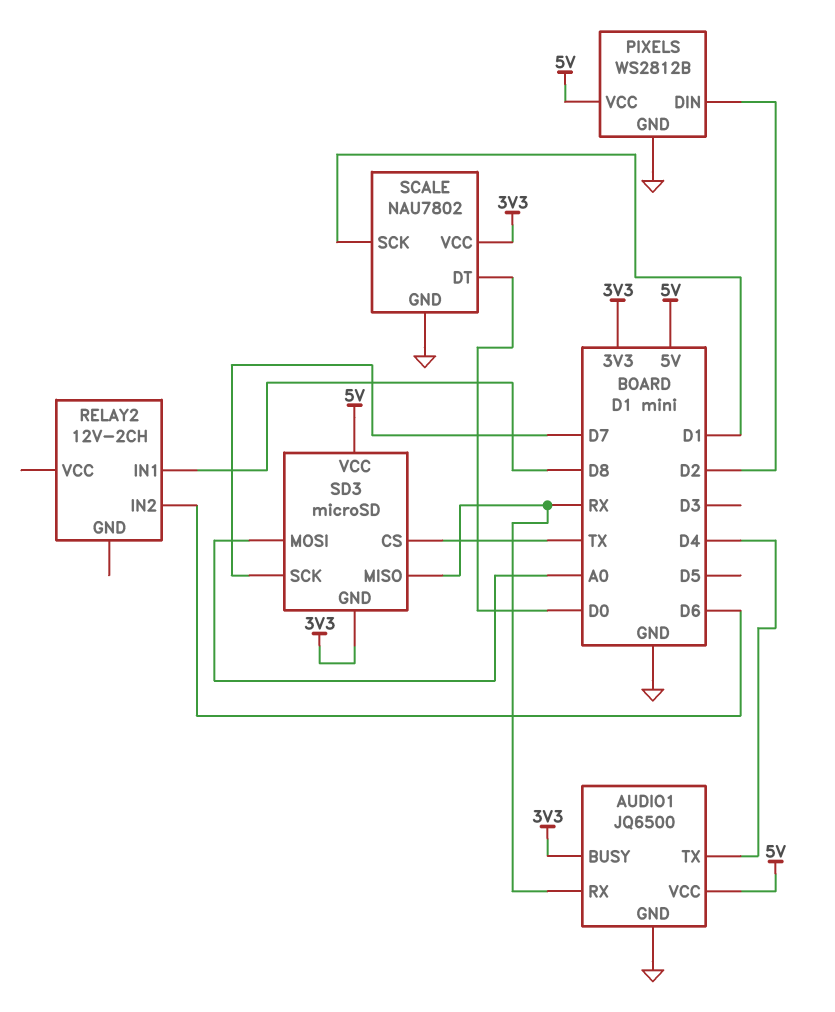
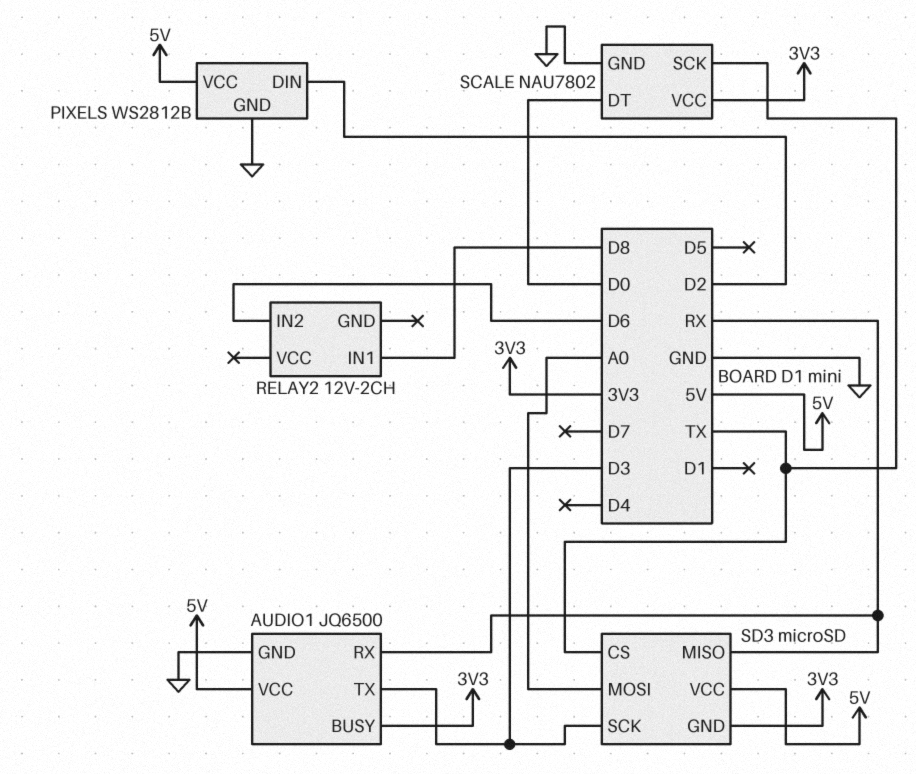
AUDIO1 pin TX: D4 -> D3
SCALE pin SCK: D1 -> TX
SD3 pin SCK: D7 -> D3

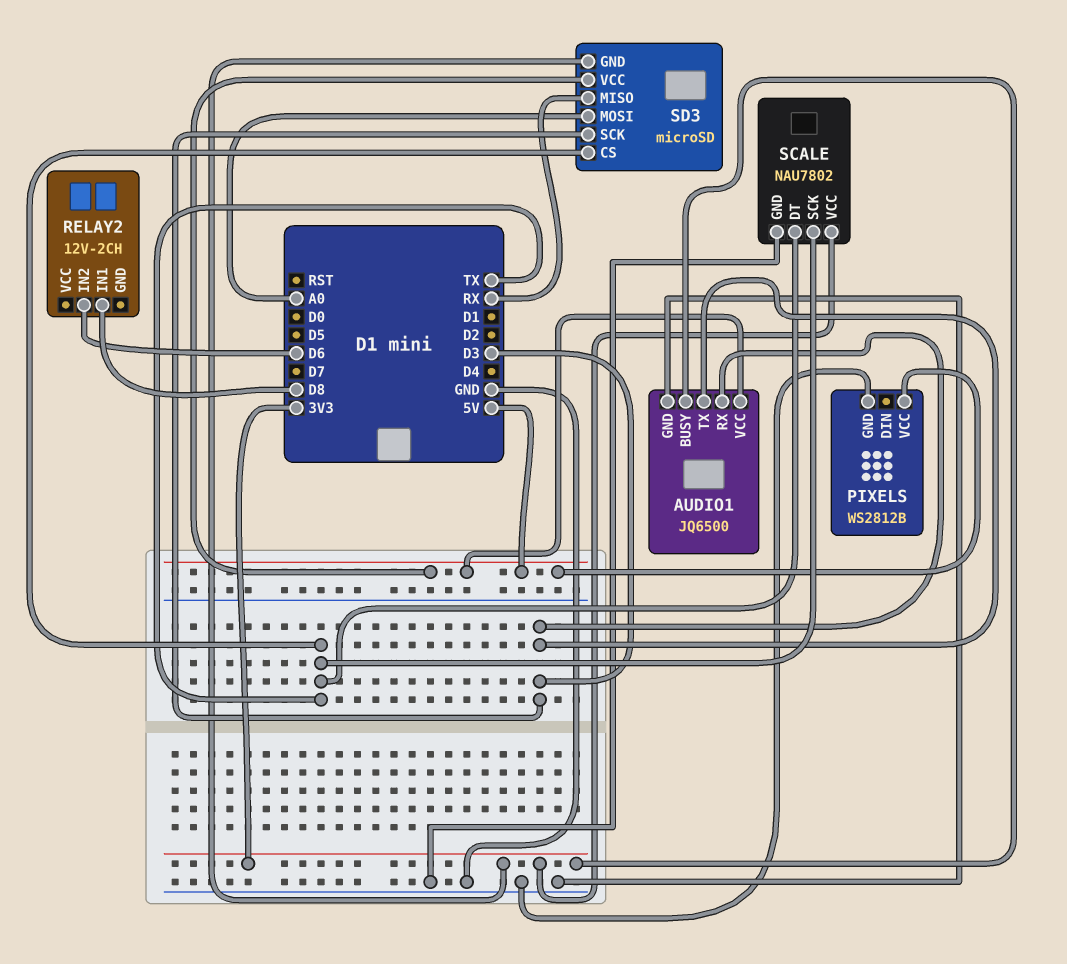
AUDIO1 pin RX: RX -> D3
PIXELS pin DIN: D2 -> none
SCALE pin DT: D0 -> TX

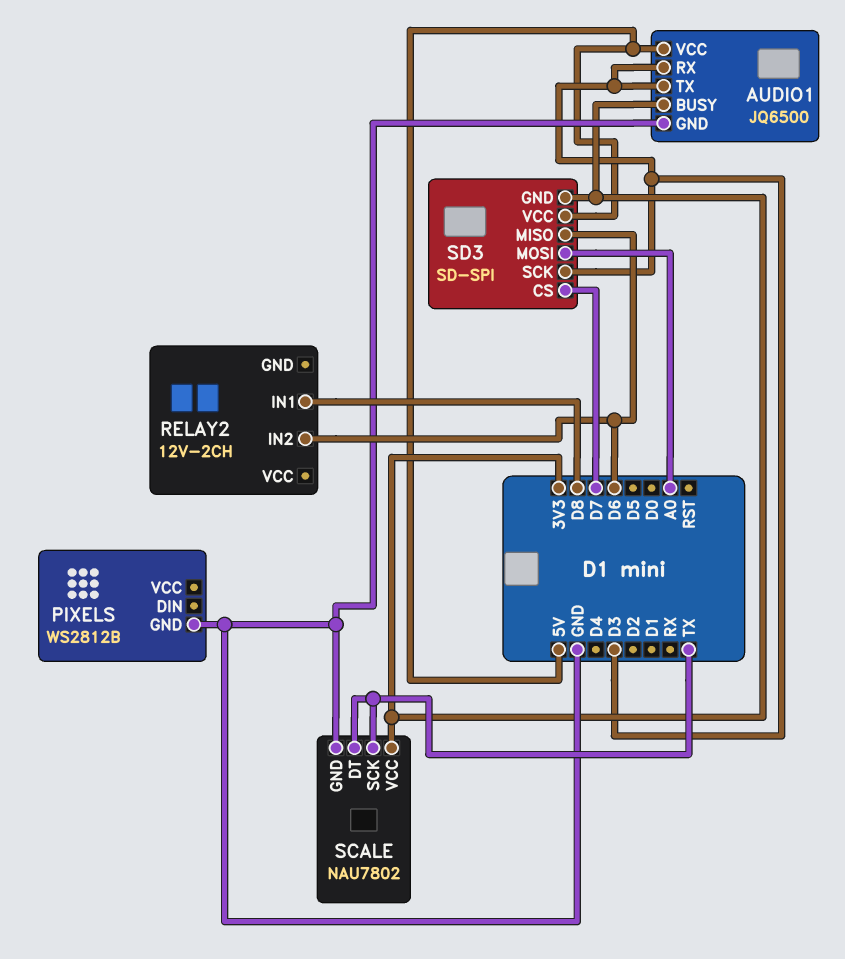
PIXELS pin VCC: 5V -> none
SD3: microSD -> SD-SPI
SD3 pin CS: TX -> D7
SD3 pin MISO: RX -> D6

